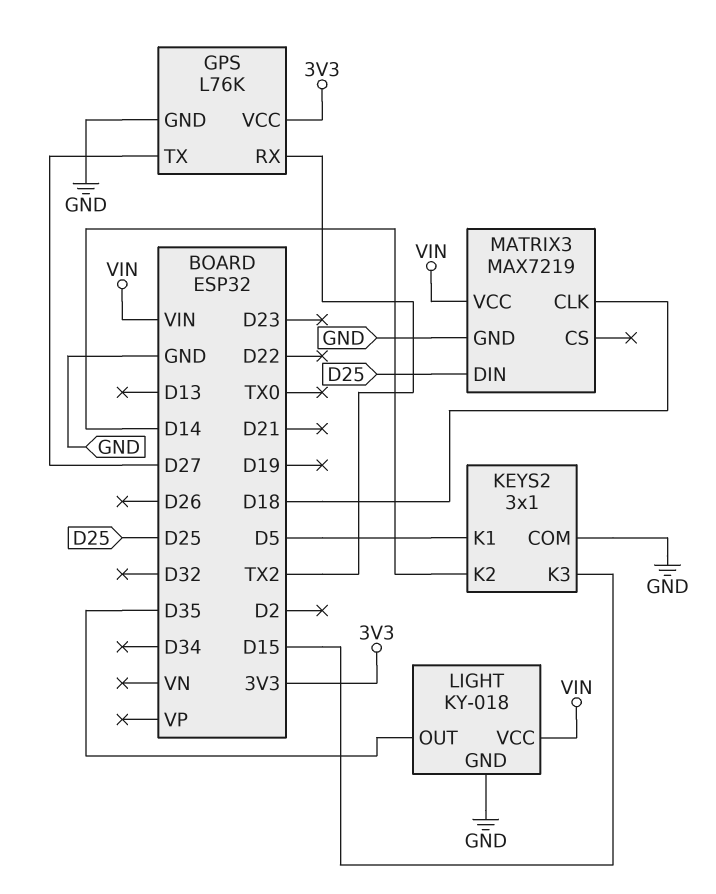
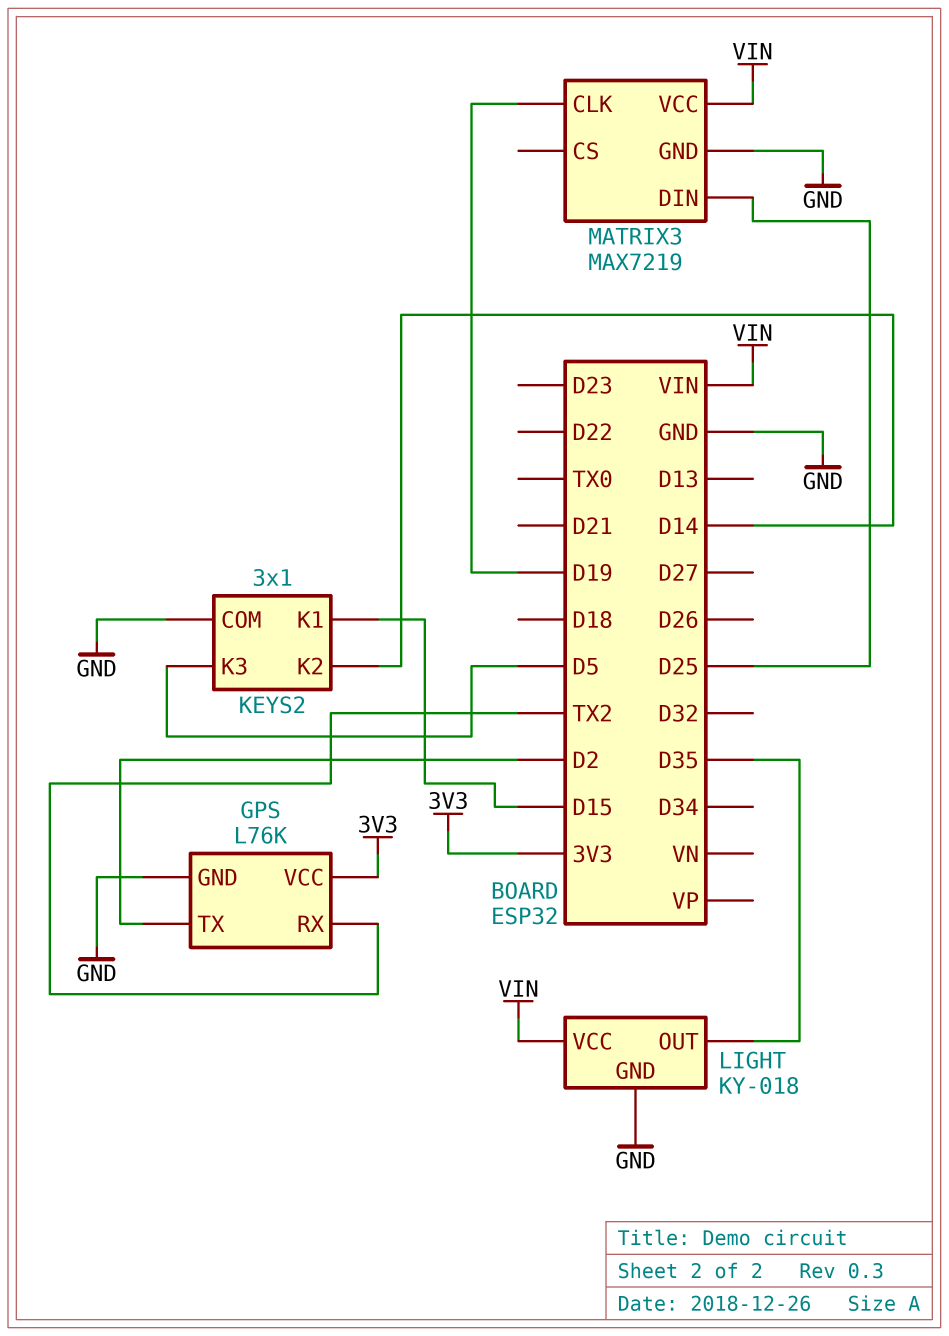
GPS pin TX: D27 -> D2
KEYS2 pin K1: D5 -> D15
KEYS2 pin K3: D15 -> D5
MATRIX3 pin CLK: D18 -> D19

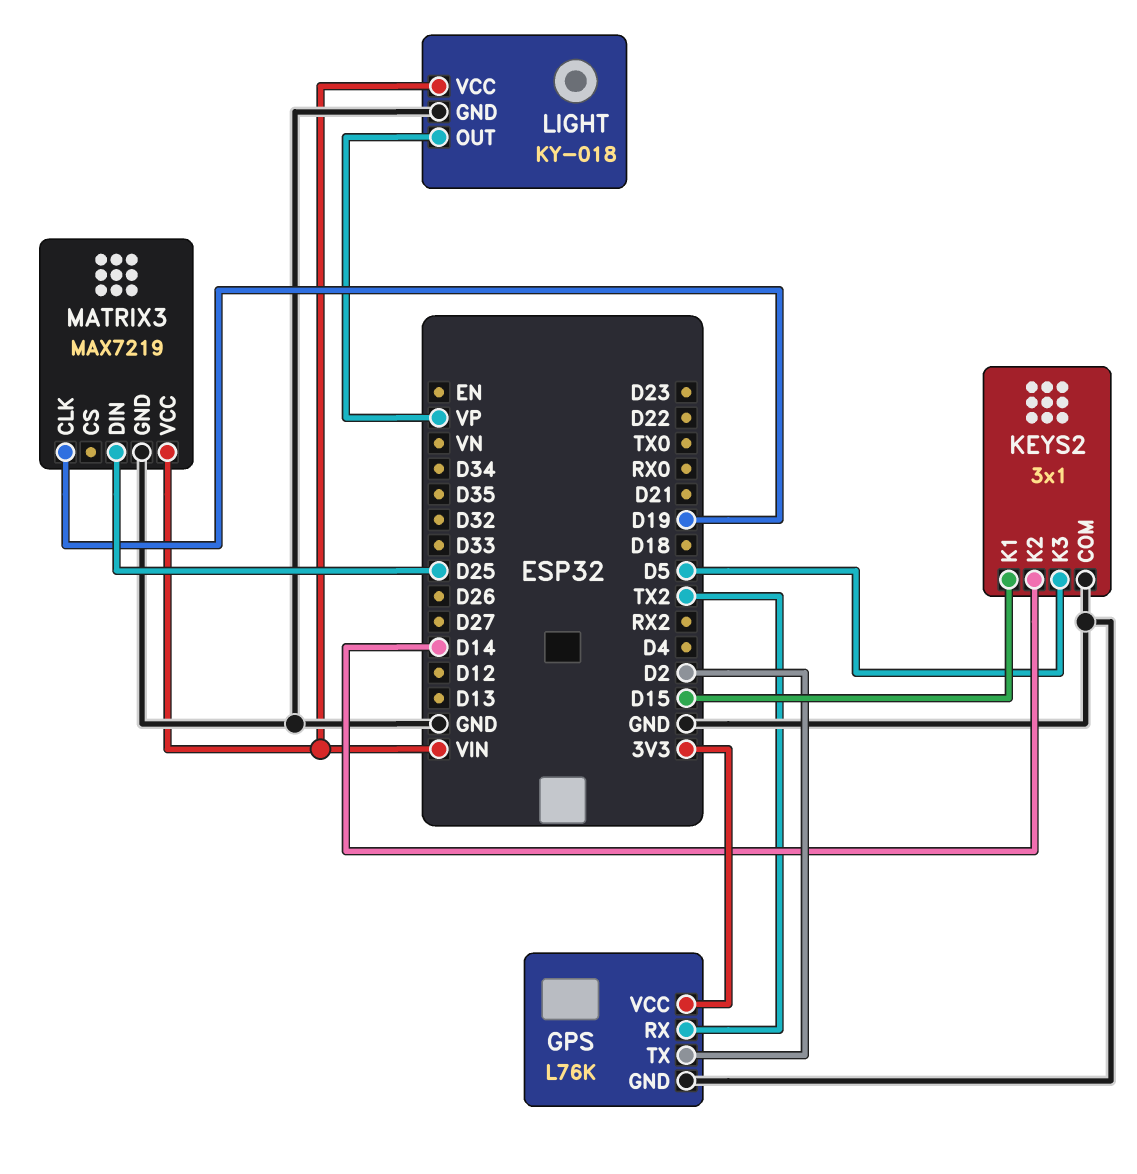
LIGHT pin OUT: D35 -> VP

